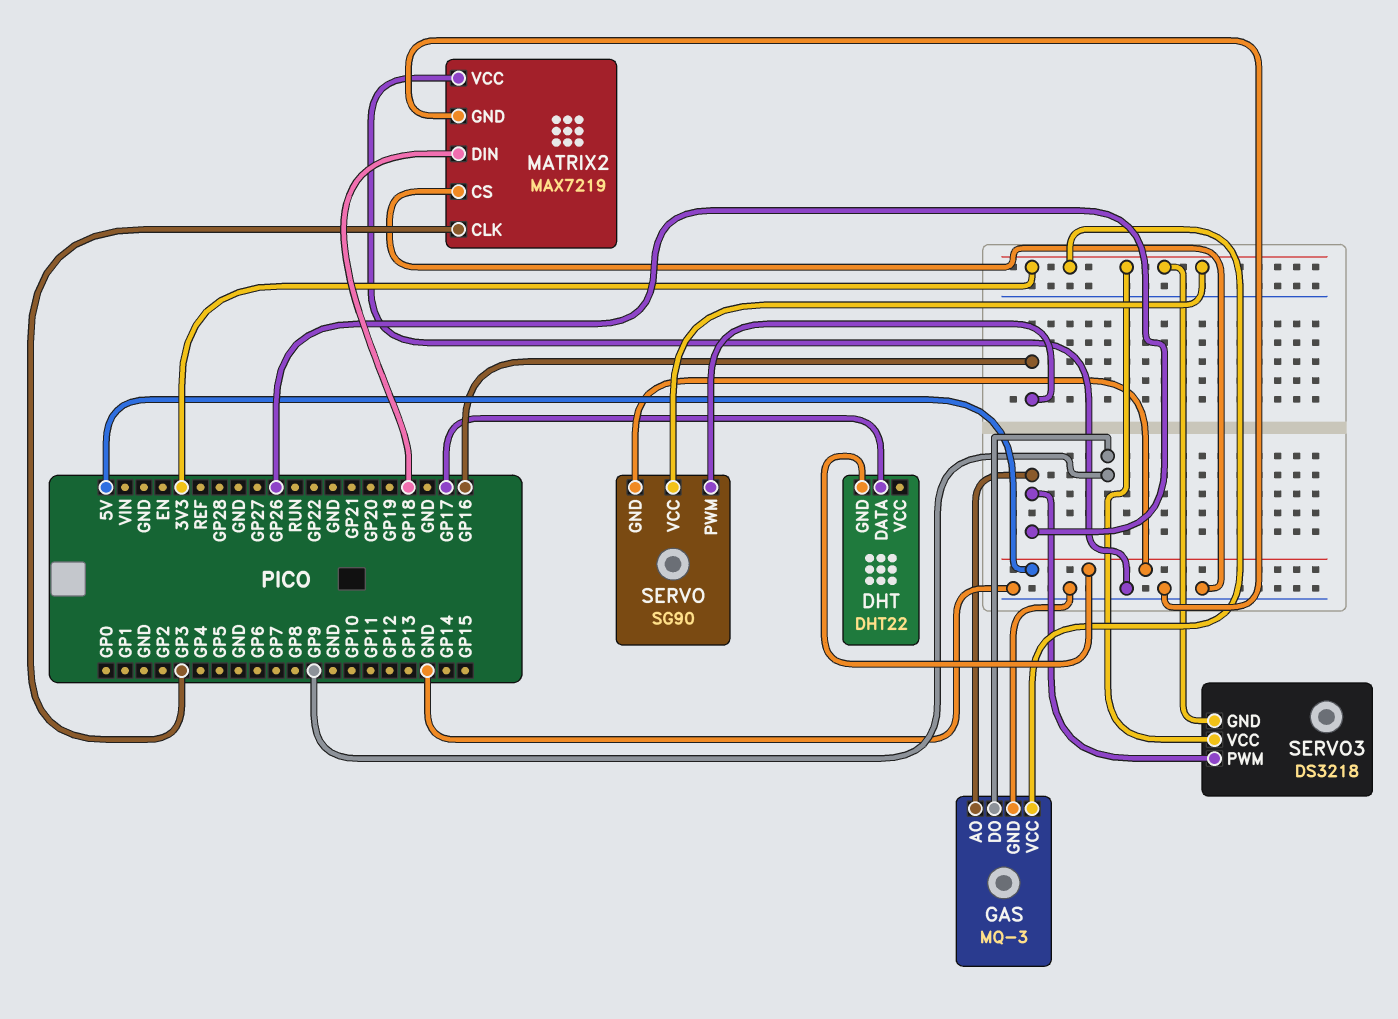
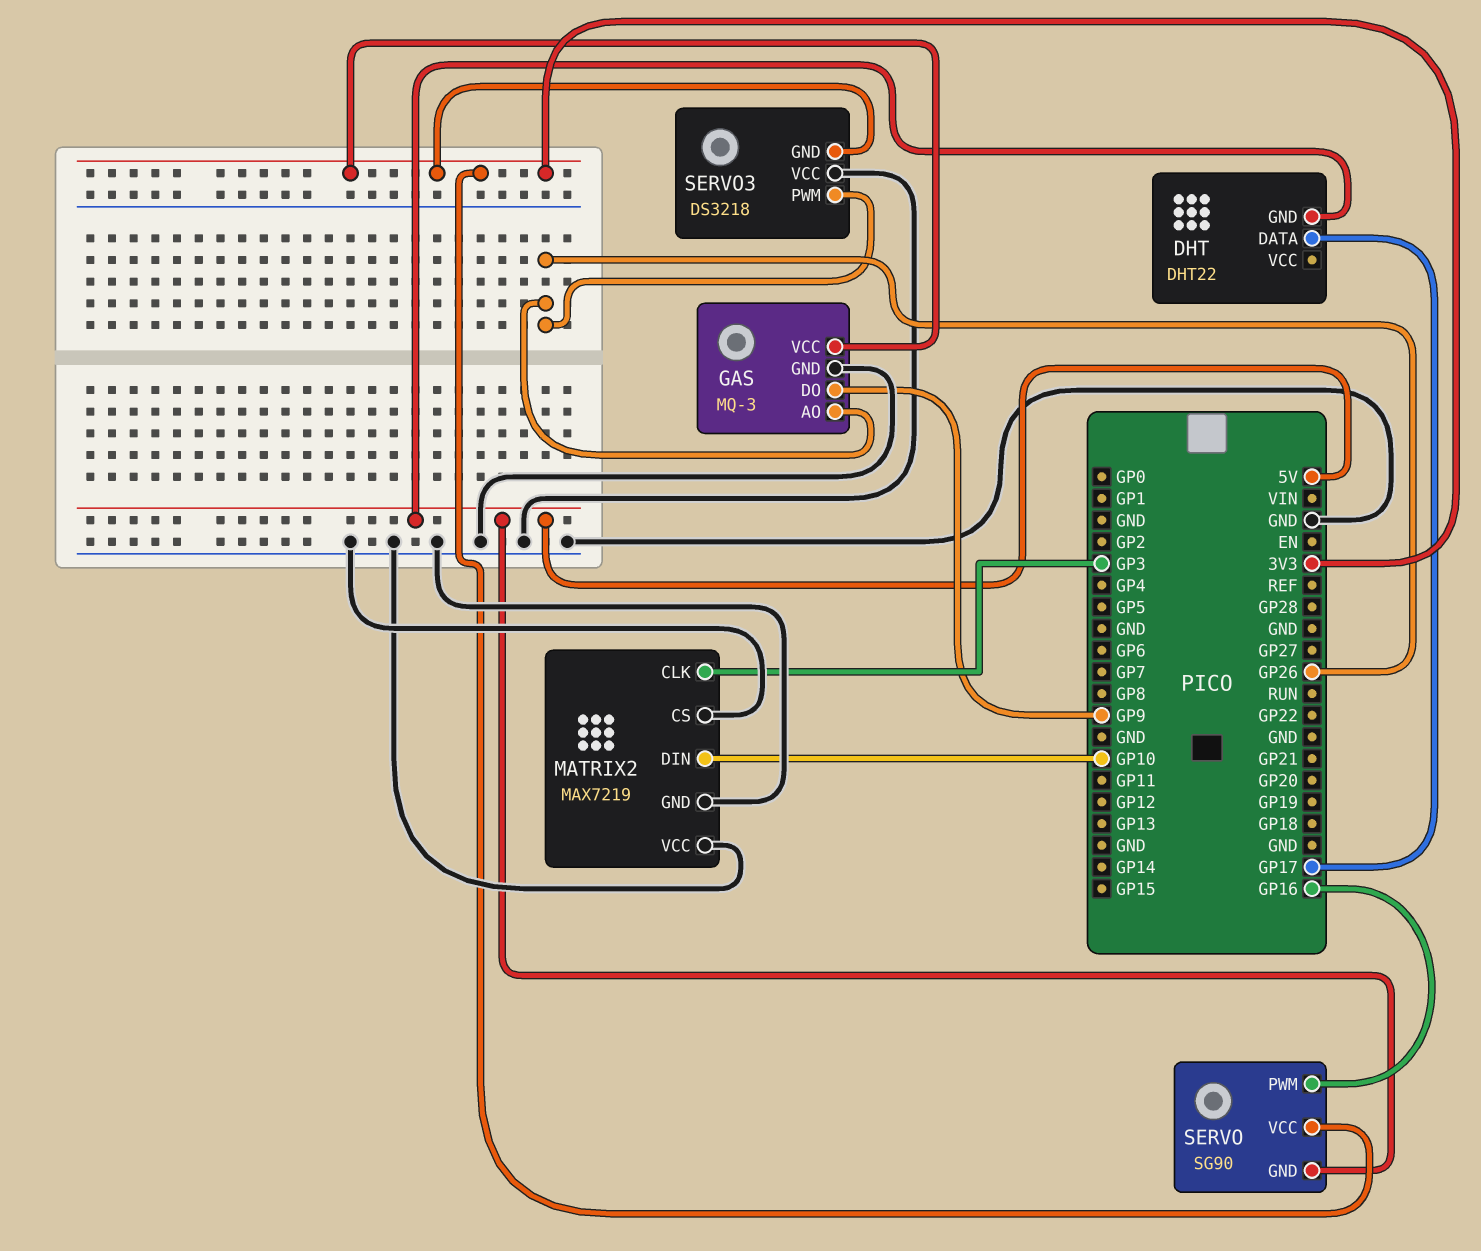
MATRIX2 pin DIN: GP18 -> GP10
SERVO3 pin VCC: 3V3 -> GND

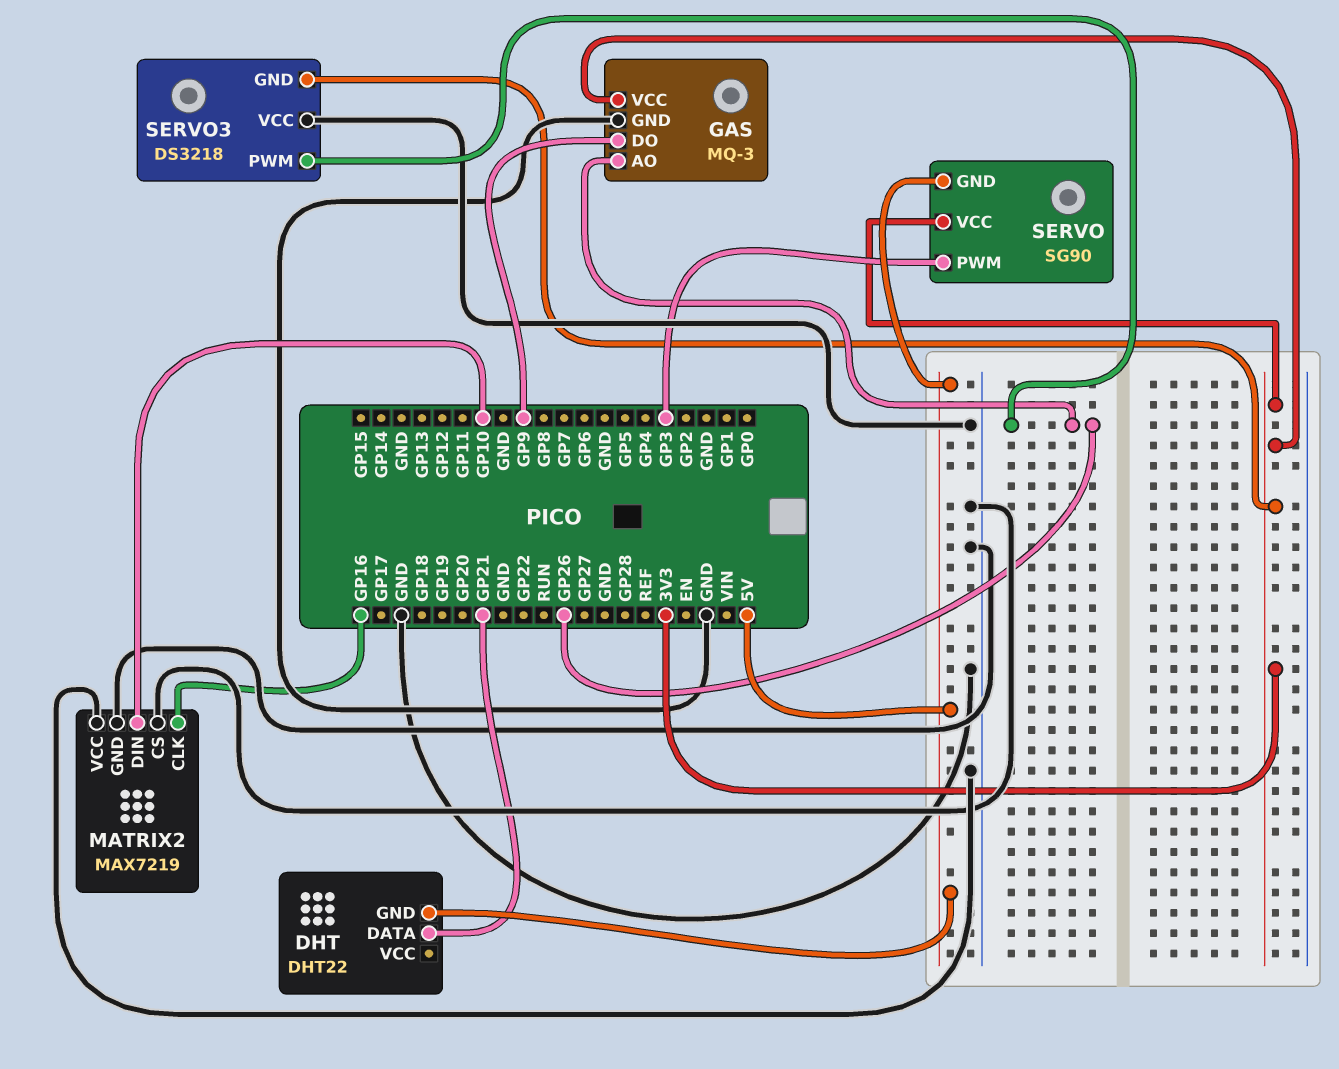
DHT pin DATA: GP17 -> GP21
MATRIX2 pin CLK: GP3 -> GP16
SERVO pin PWM: GP16 -> GP3

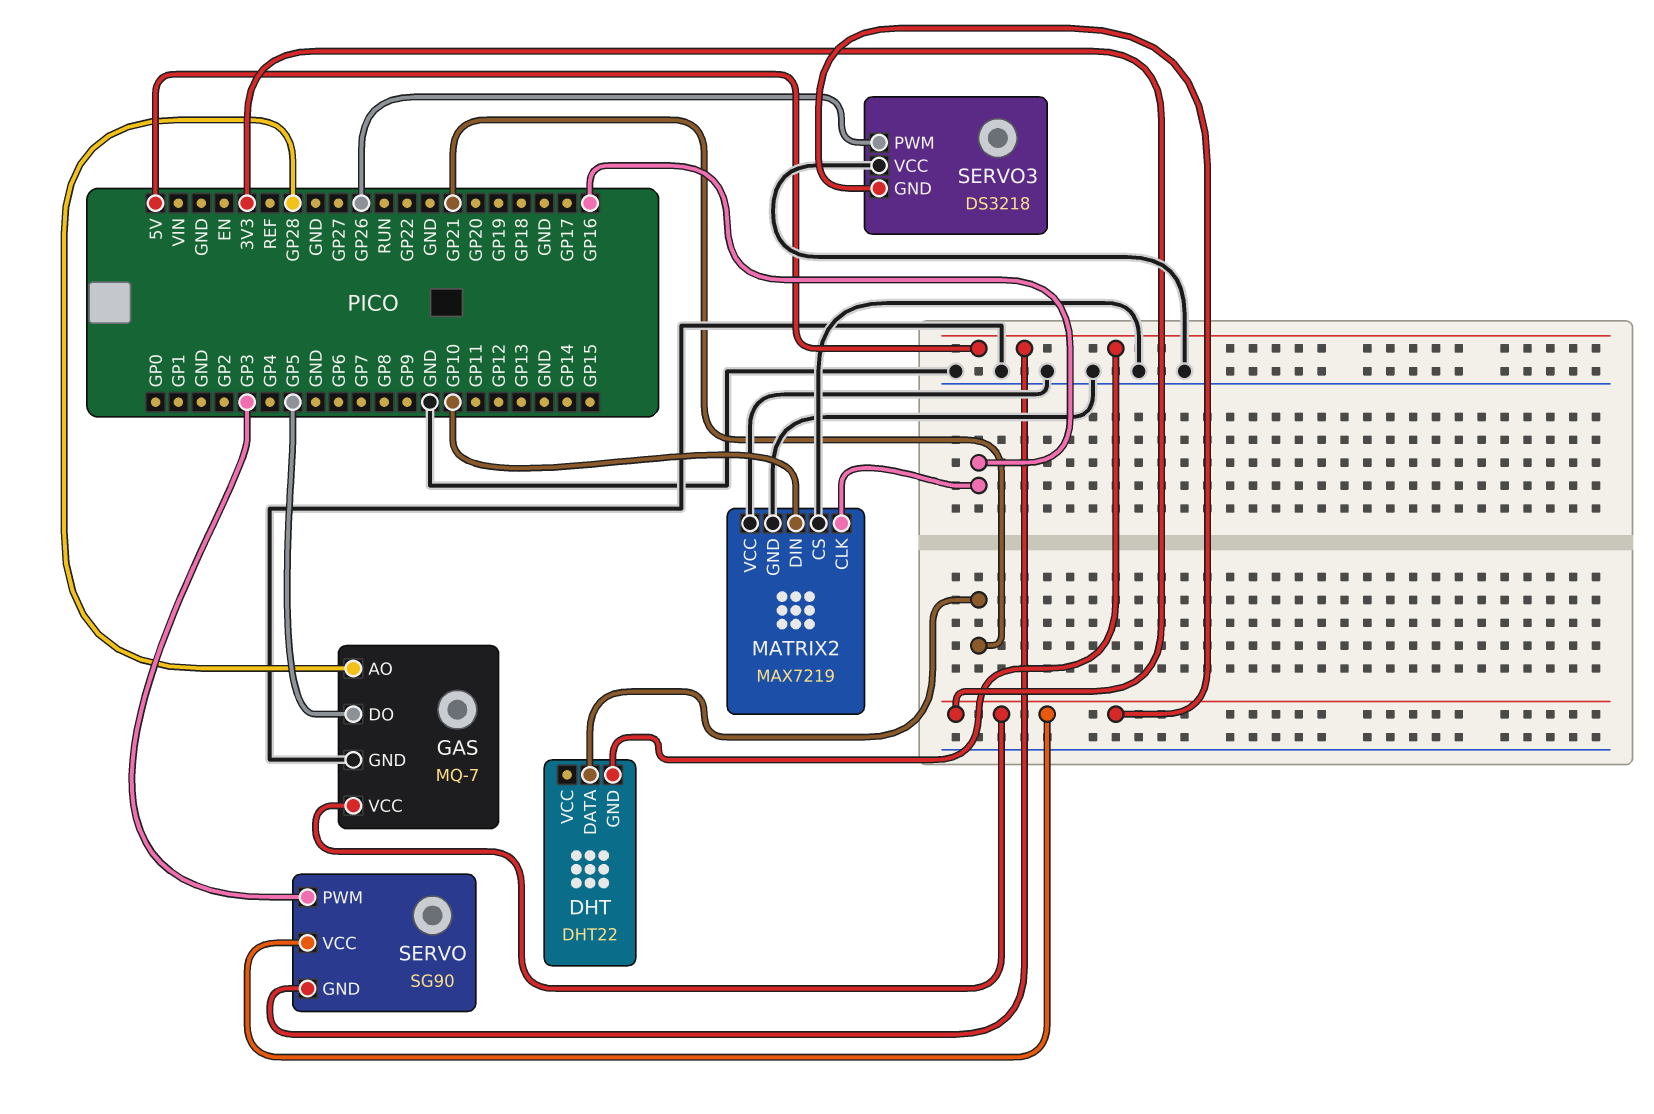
GAS: MQ-3 -> MQ-7
GAS pin AO: GP26 -> GP28
GAS pin DO: GP9 -> GP5

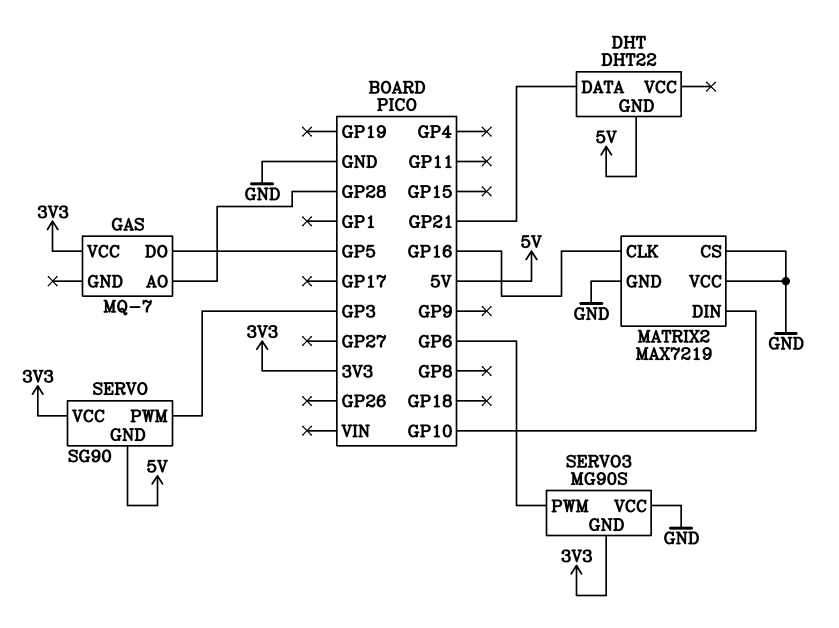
GAS pin GND: GND -> none
SERVO3: DS3218 -> MG90S
SERVO3 pin PWM: GP26 -> GP6

